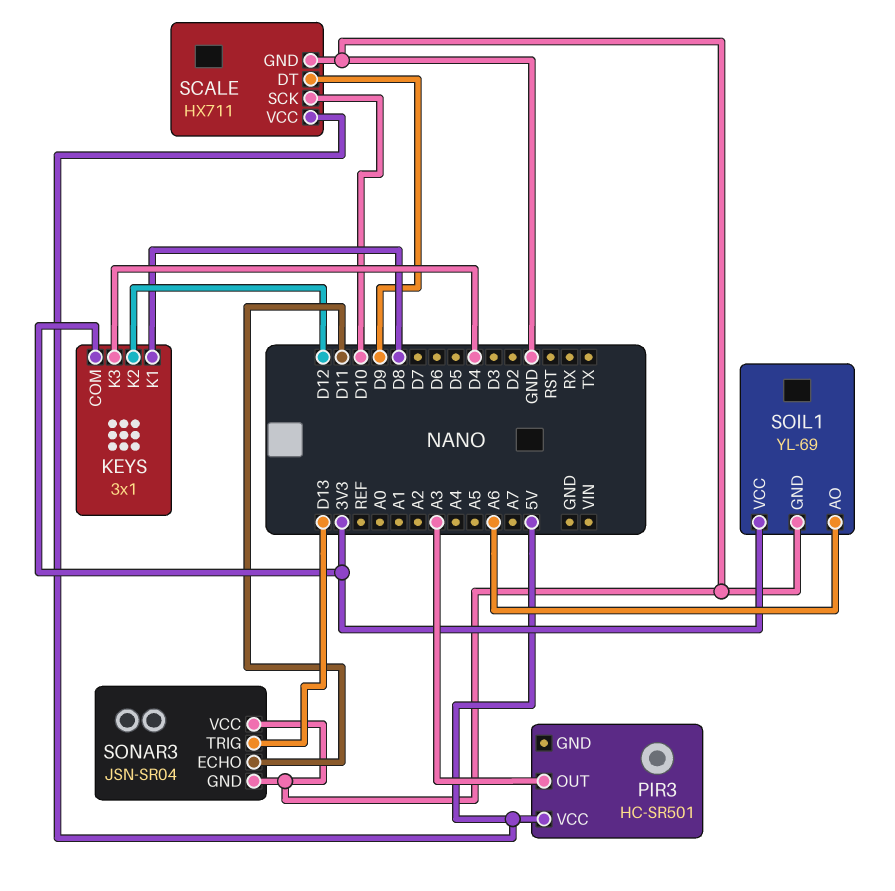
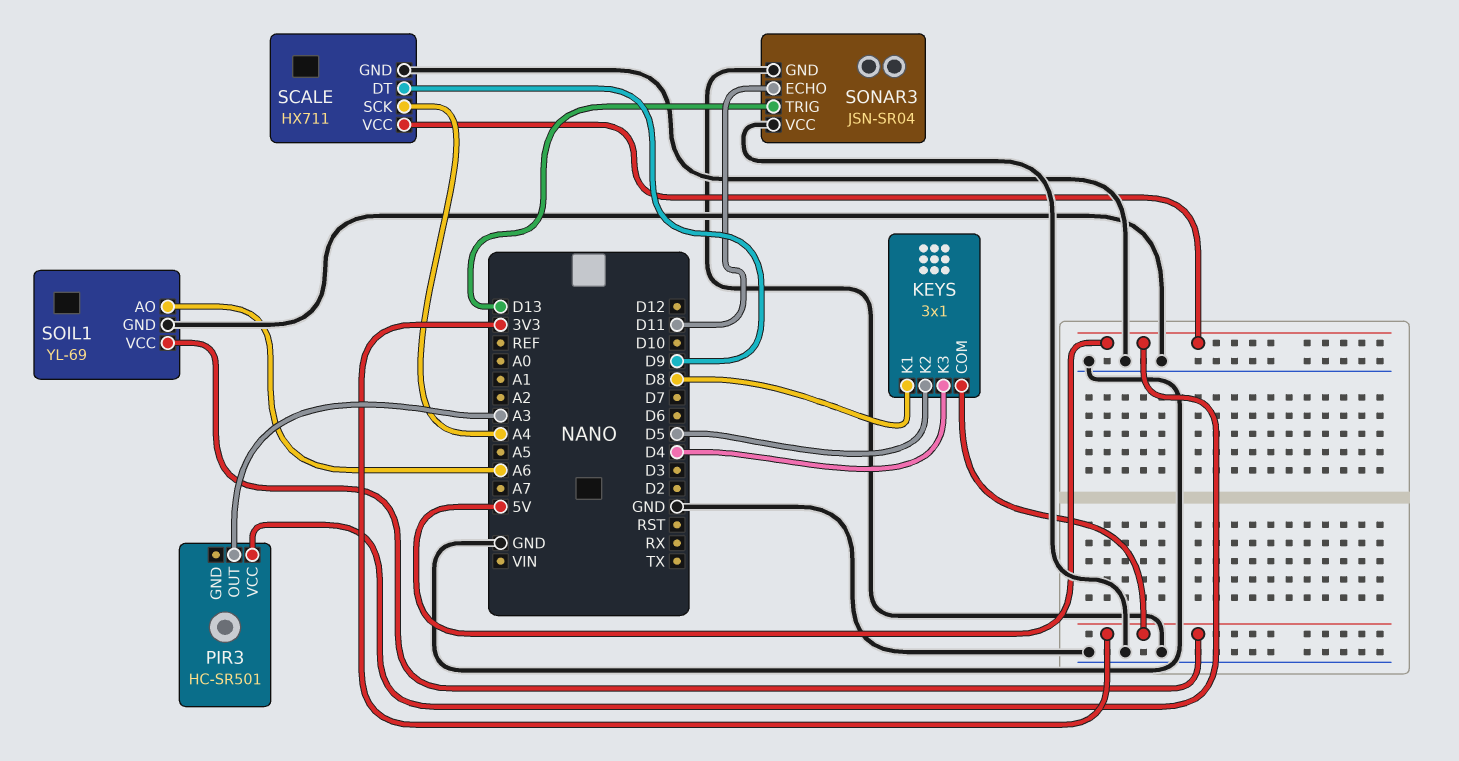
KEYS pin K2: D12 -> D5
SCALE pin SCK: D10 -> A4

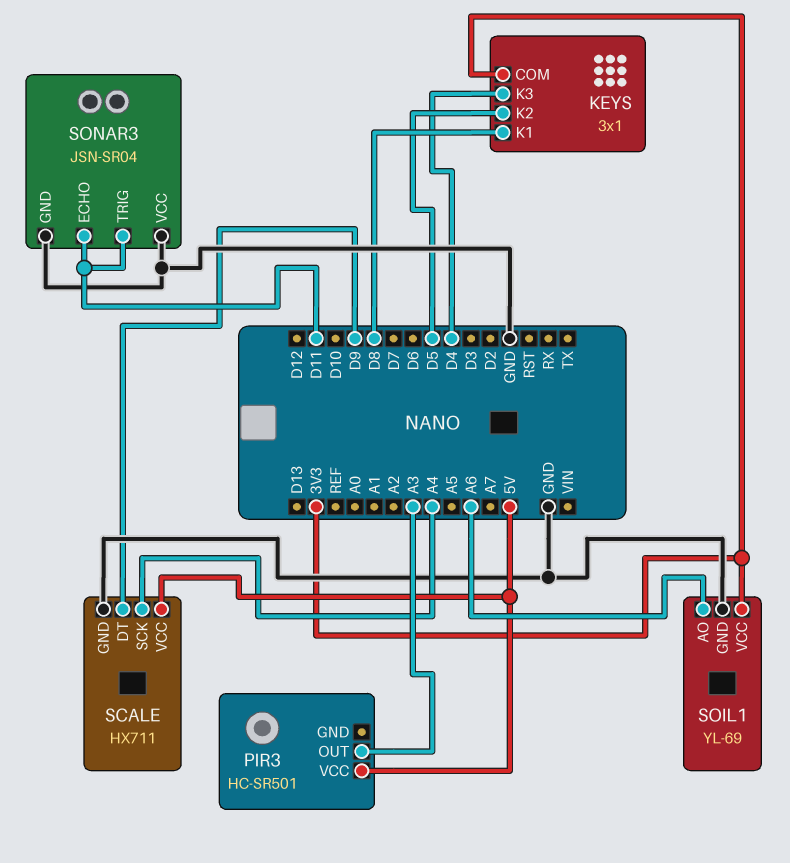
SONAR3 pin TRIG: D13 -> D11

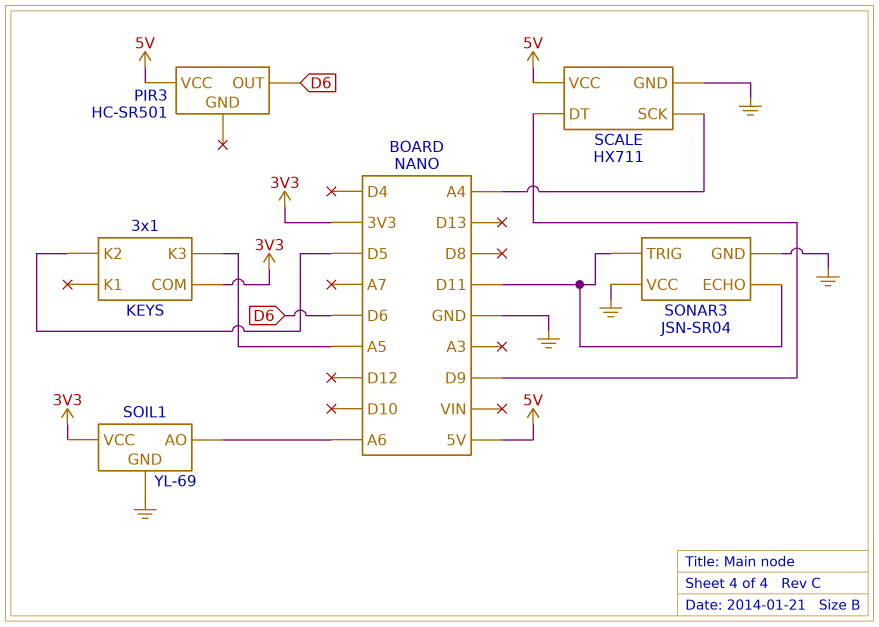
KEYS pin K1: D8 -> none
KEYS pin K3: D4 -> A5
PIR3 pin OUT: A3 -> D6

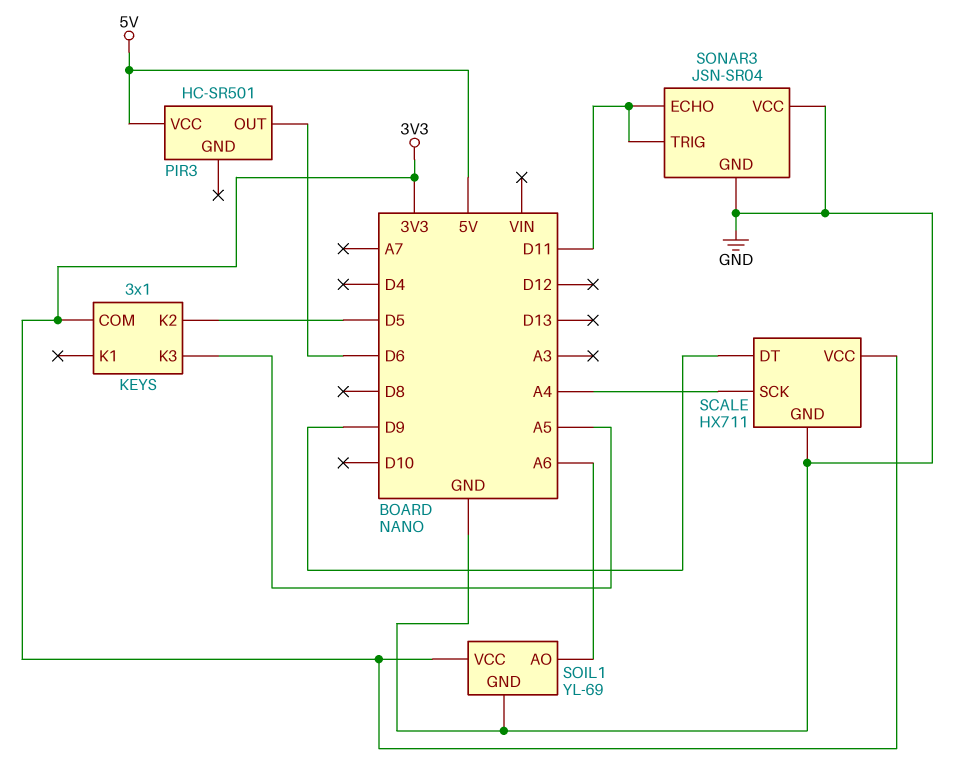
SCALE pin VCC: 5V -> 3V3

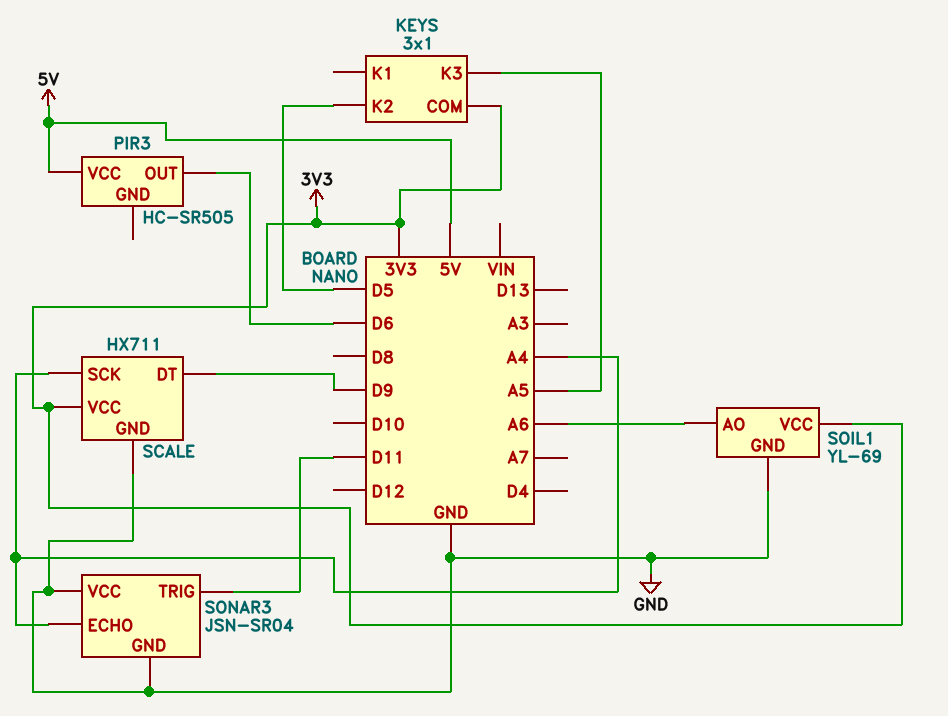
PIR3: HC-SR501 -> HC-SR505
SONAR3 pin ECHO: D11 -> A4

